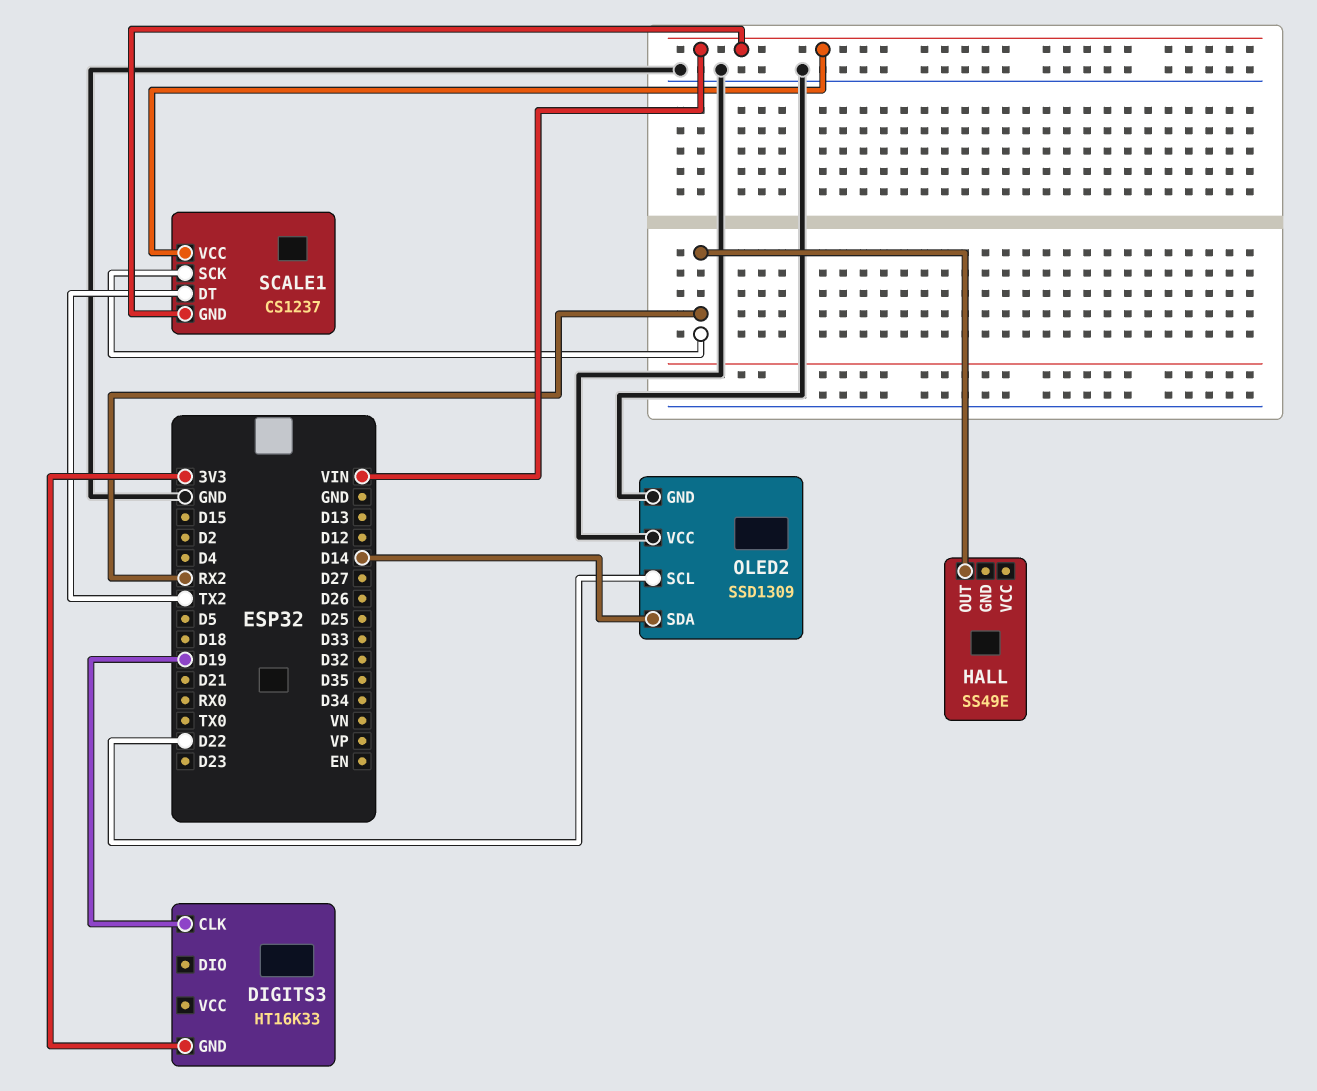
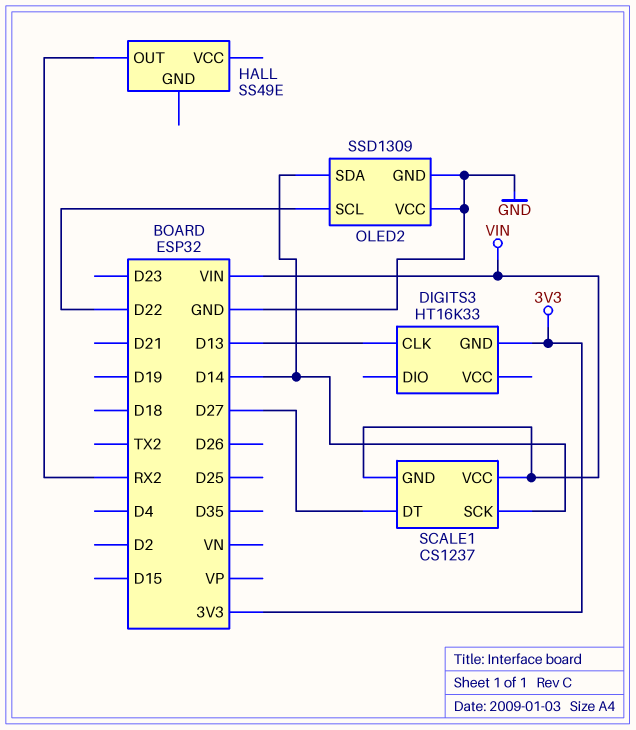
DIGITS3 pin CLK: D19 -> D13
SCALE1 pin DT: TX2 -> D27
SCALE1 pin SCK: RX2 -> D14

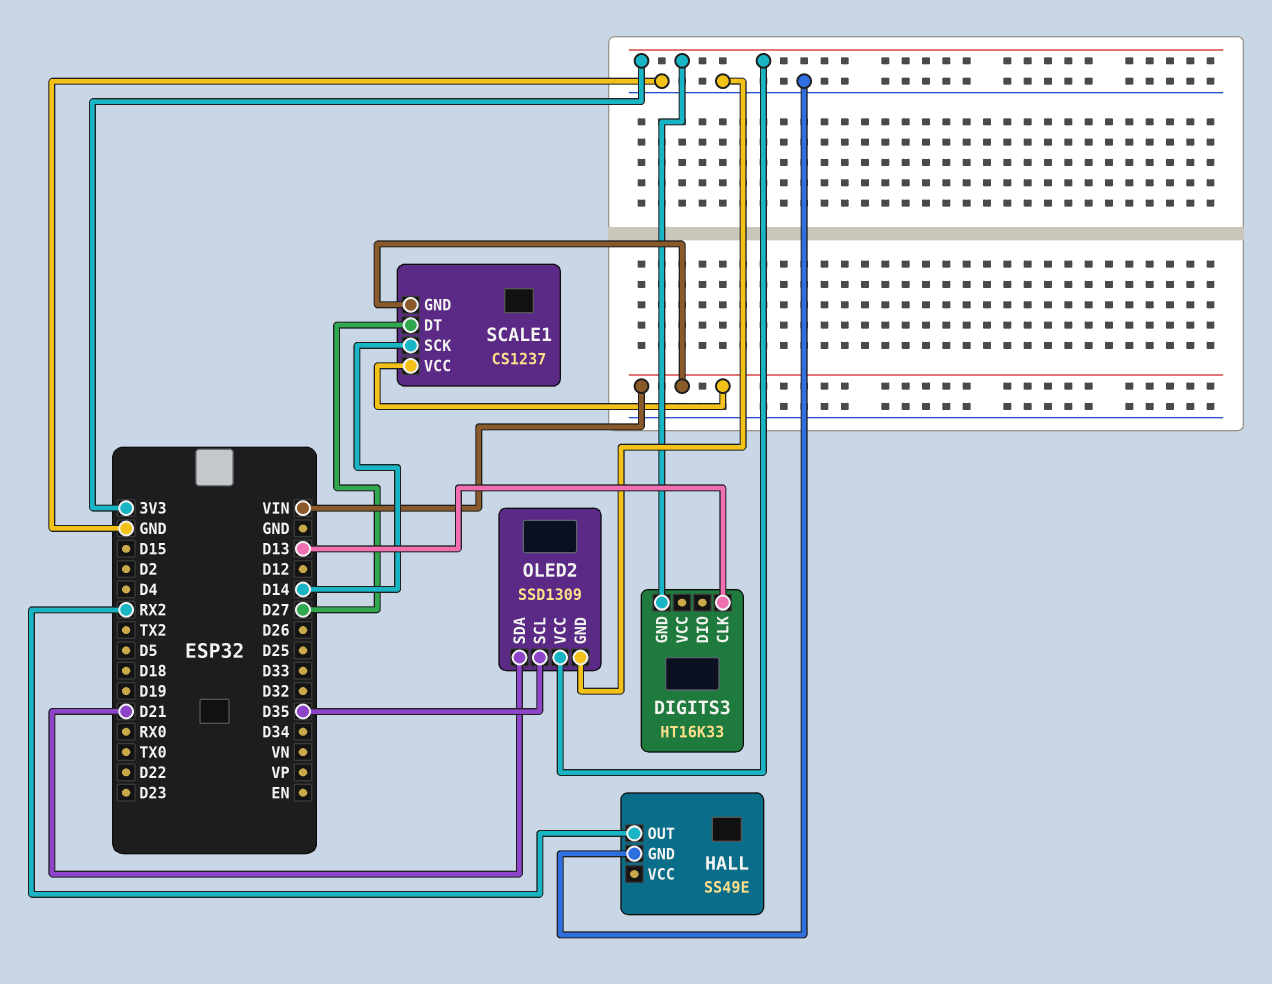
HALL pin GND: none -> GND
OLED2 pin SCL: D22 -> D35
OLED2 pin SDA: D14 -> D21
OLED2 pin VCC: GND -> 3V3

